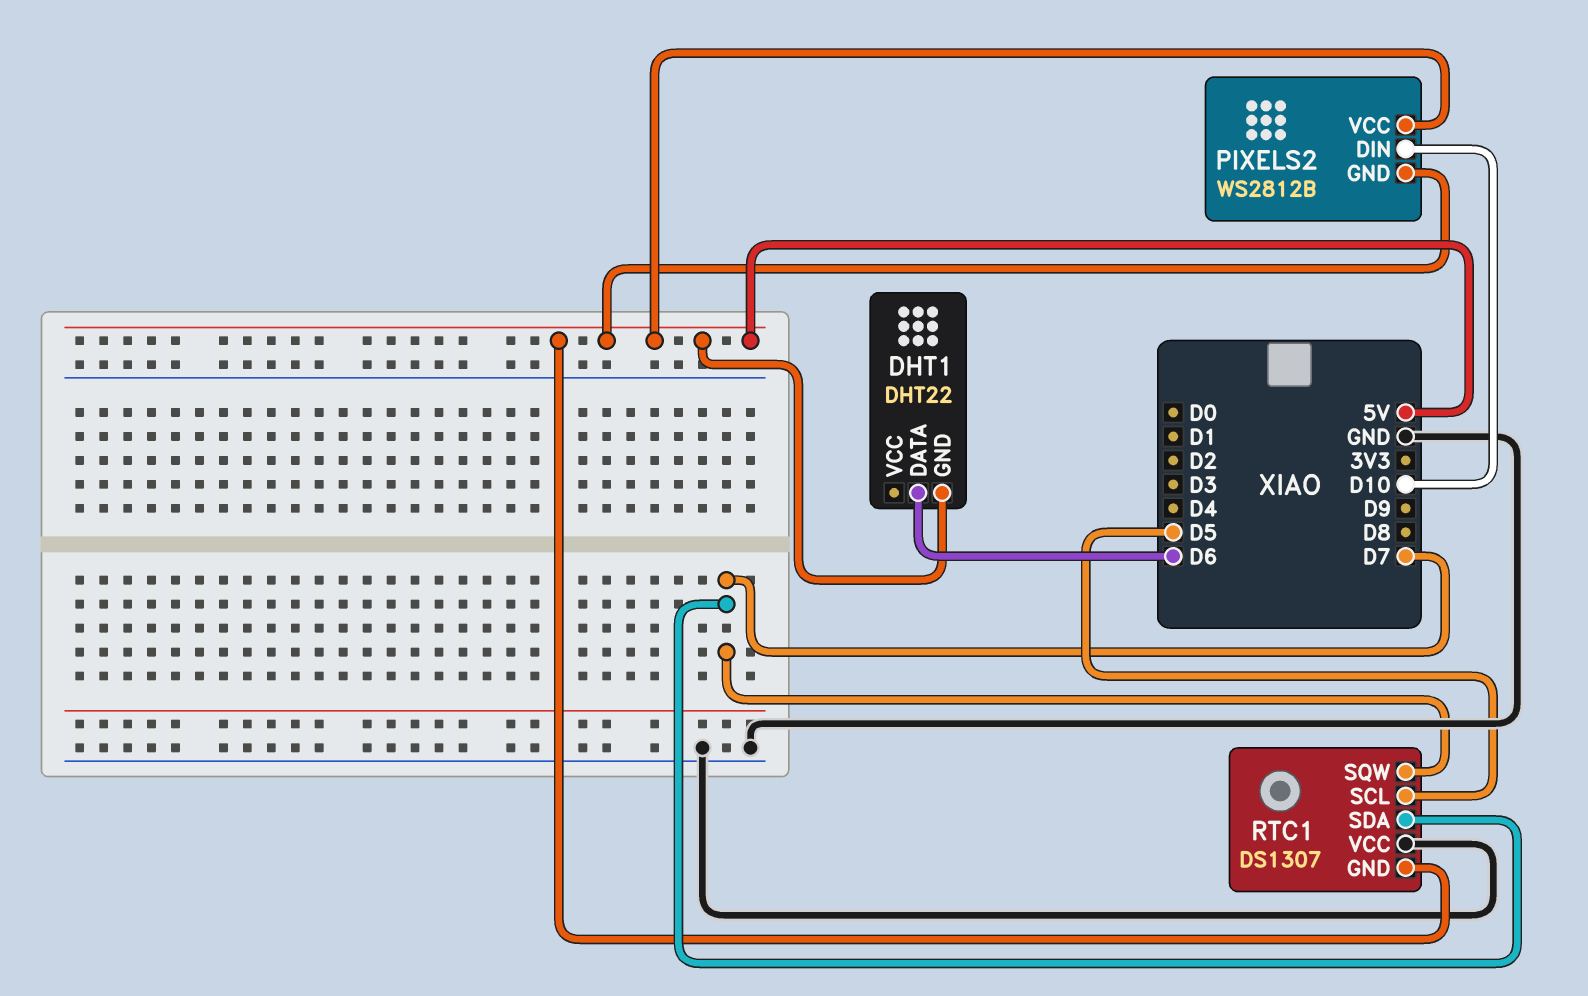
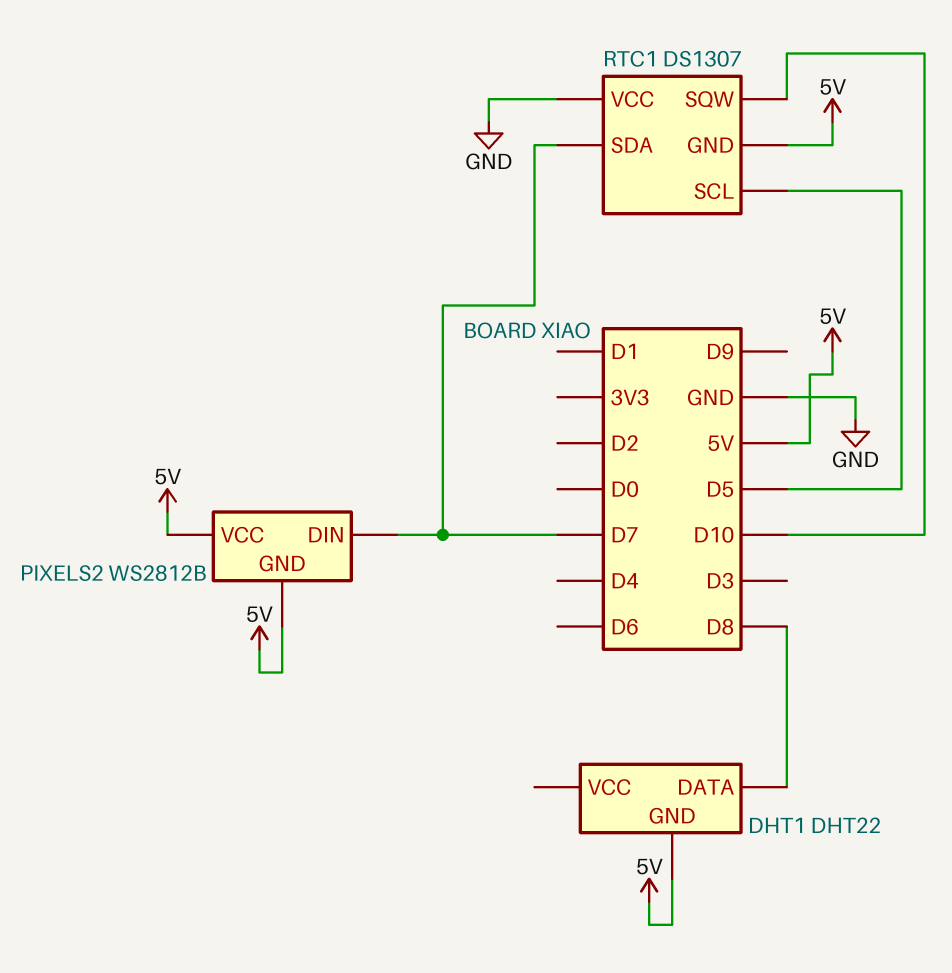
DHT1 pin DATA: D6 -> D8
PIXELS2 pin DIN: D10 -> D7
RTC1 pin SQW: D7 -> D10

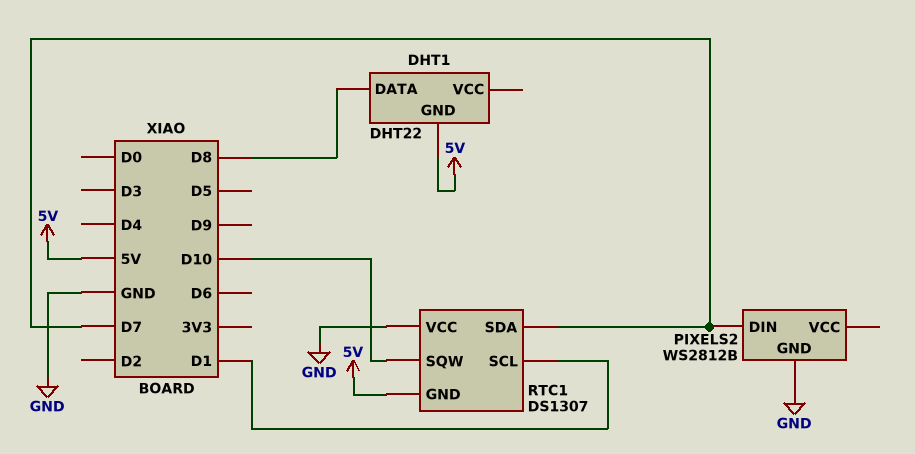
PIXELS2 pin GND: 5V -> GND
PIXELS2 pin VCC: 5V -> none
RTC1 pin SCL: D5 -> D1

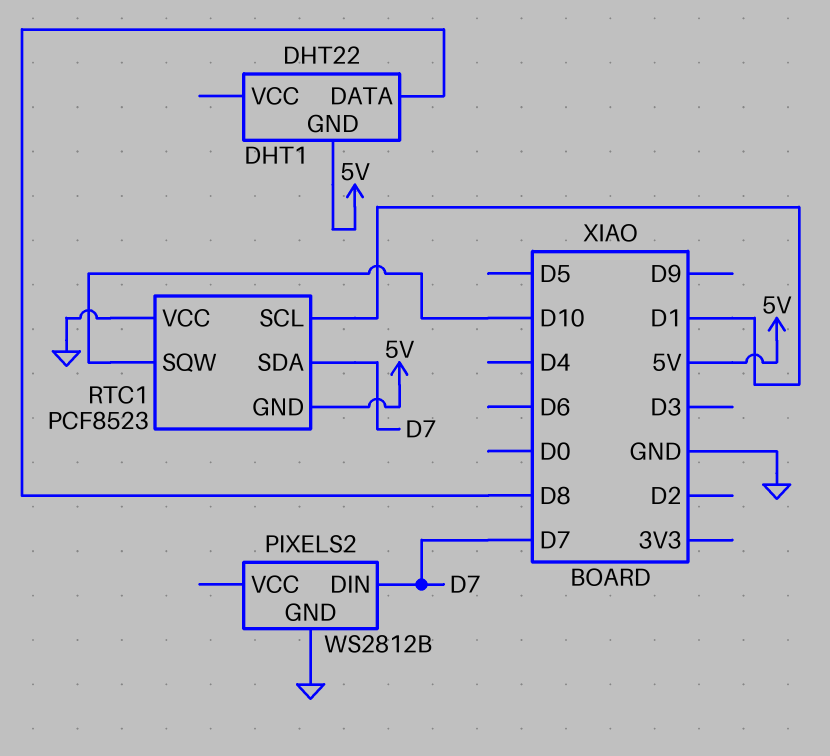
RTC1: DS1307 -> PCF8523

